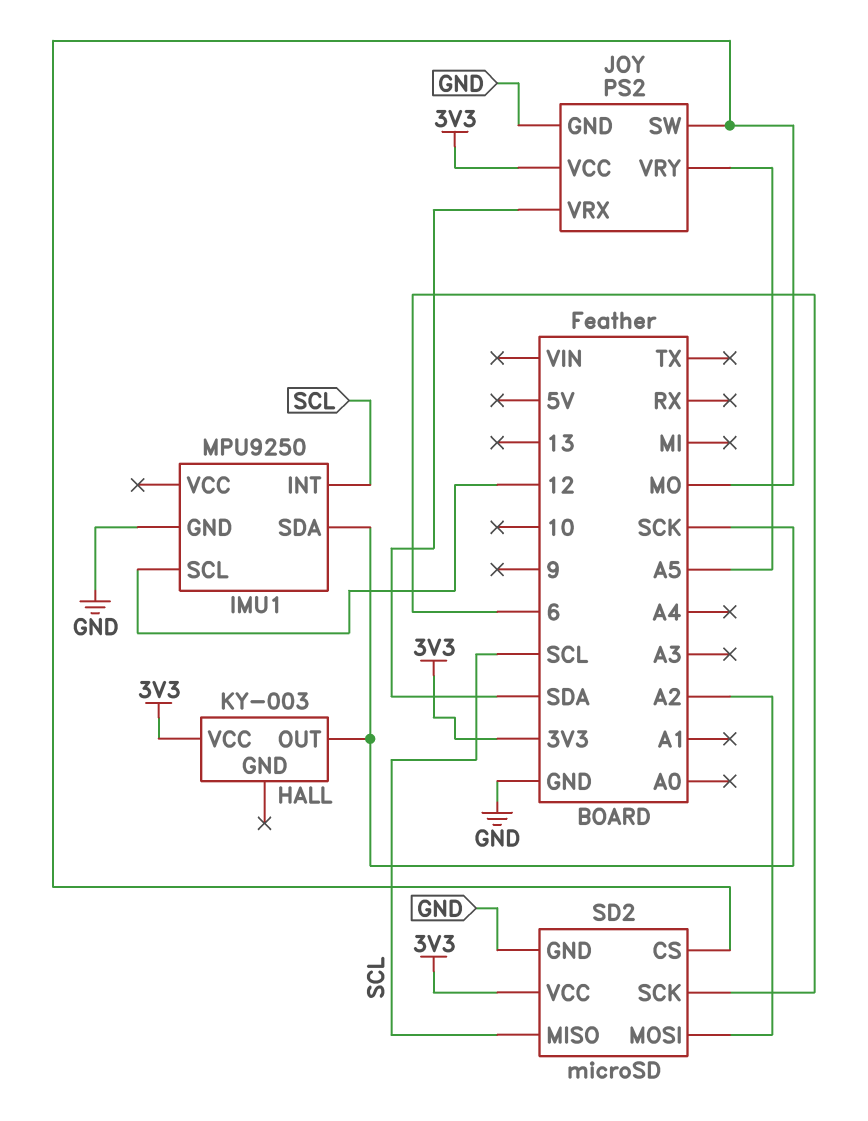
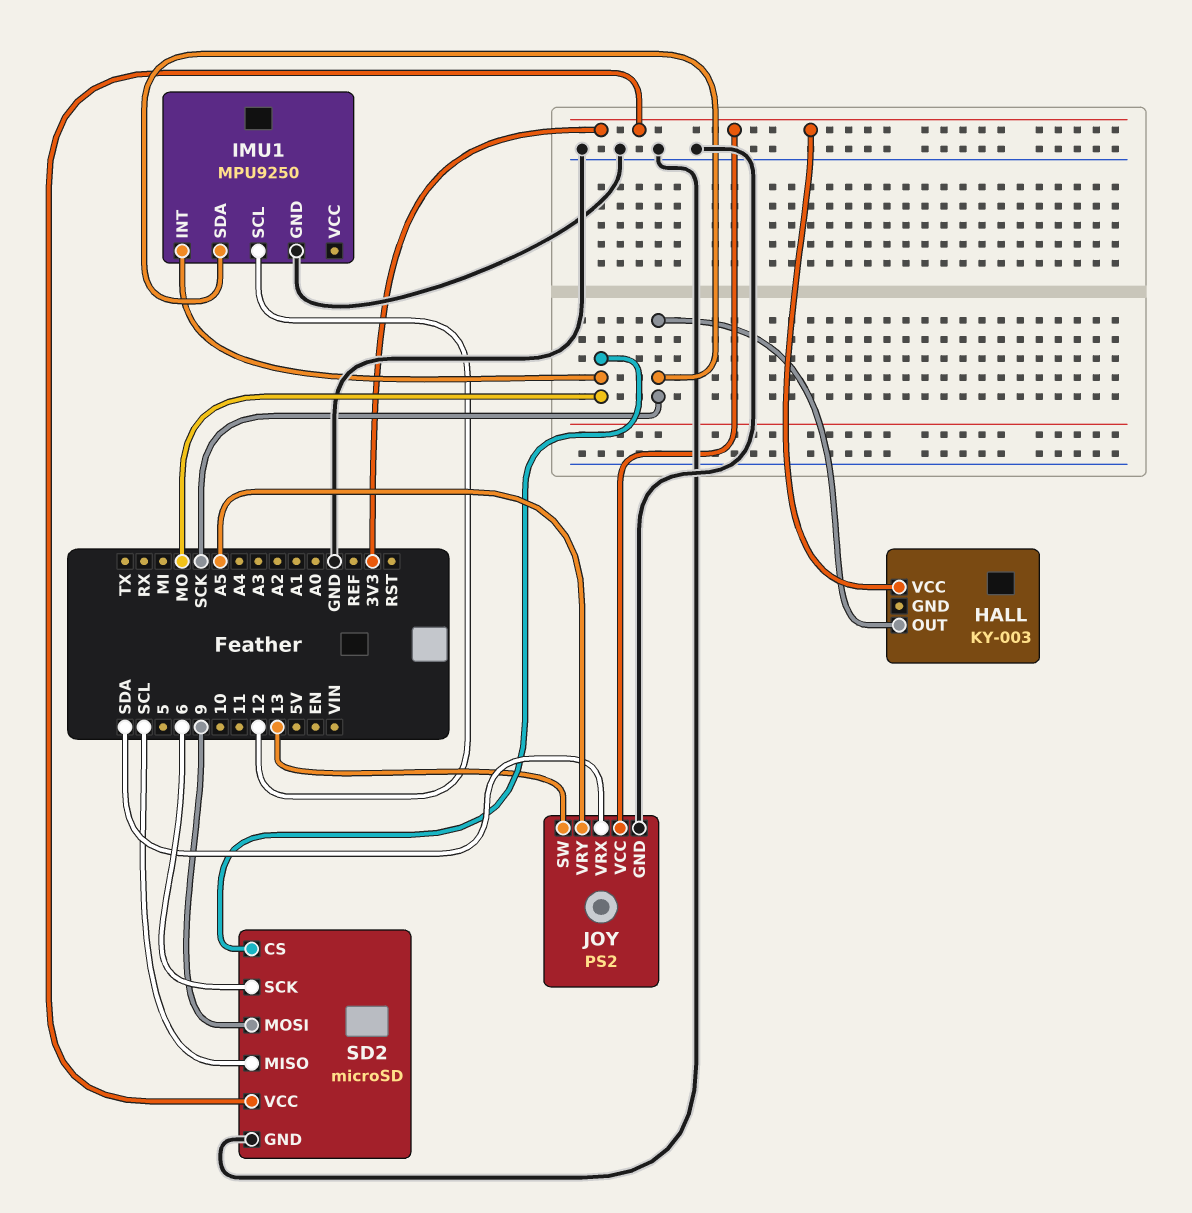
IMU1 pin INT: SCL -> MO
JOY pin SW: MO -> 13
SD2 pin MOSI: A2 -> 9

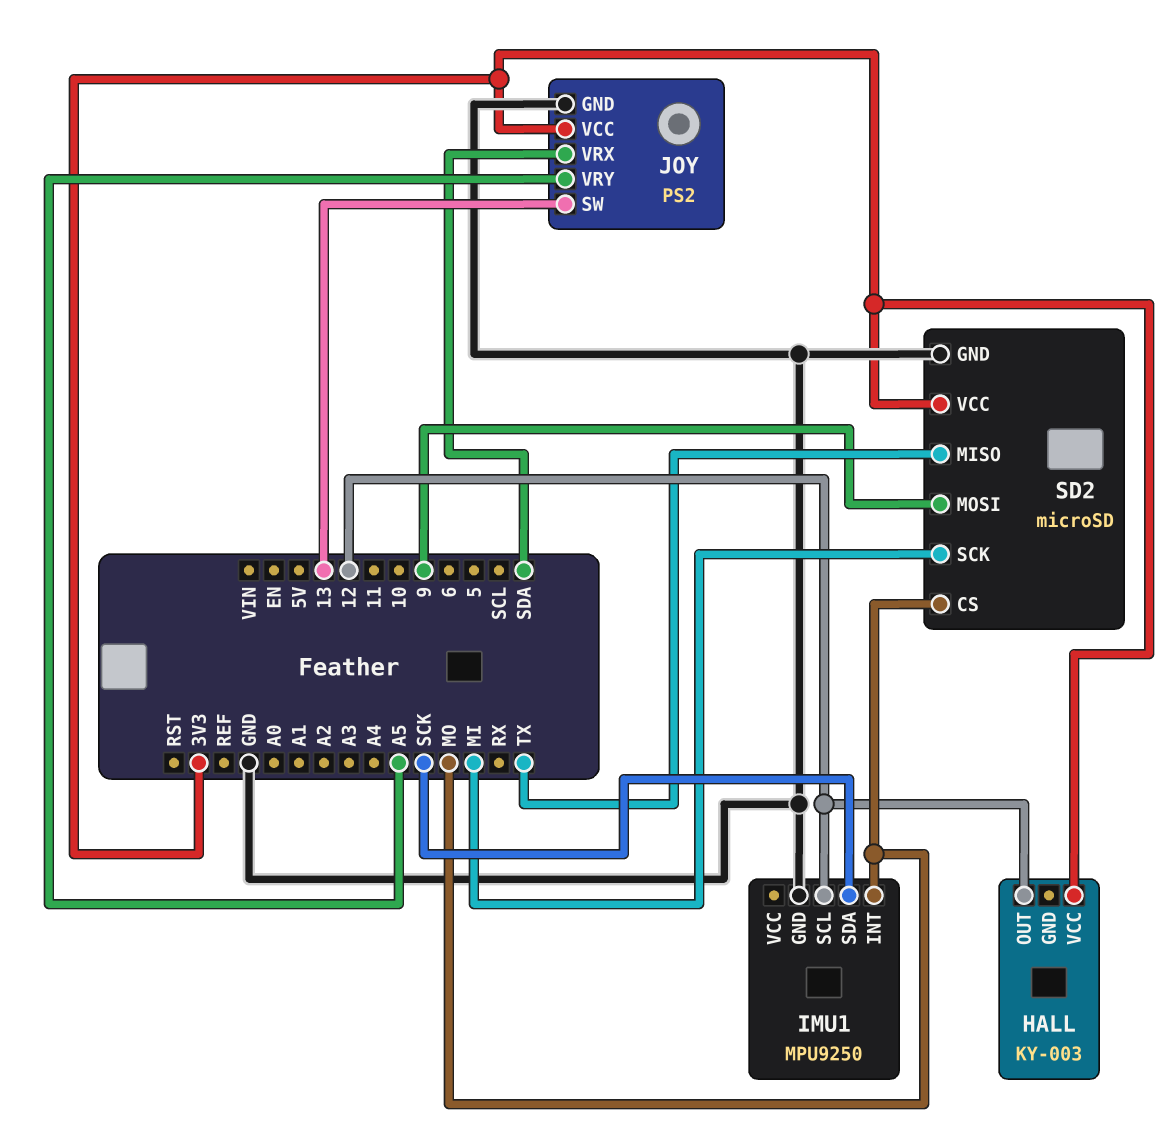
HALL pin OUT: SCK -> 12
SD2 pin MISO: SCL -> TX
SD2 pin SCK: 6 -> MI

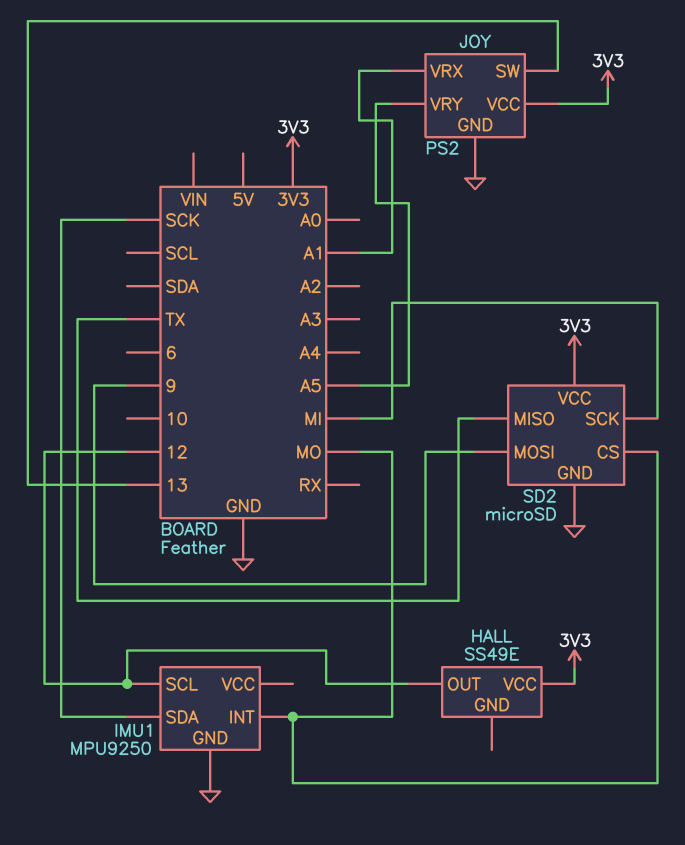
HALL: KY-003 -> SS49E
JOY pin VRX: SDA -> A1

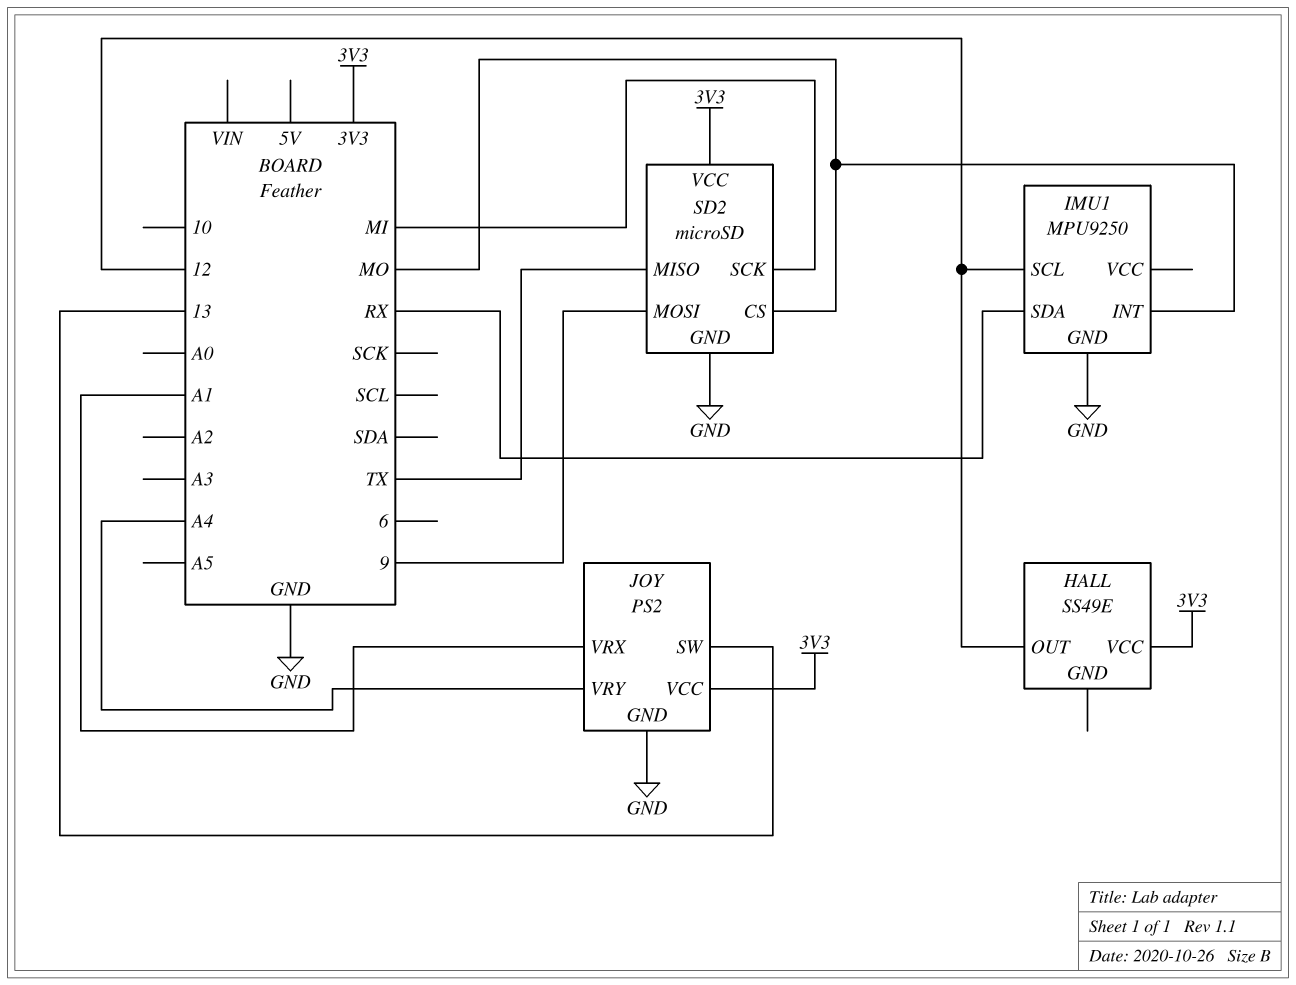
IMU1 pin SDA: SCK -> RX
JOY pin VRY: A5 -> A4

